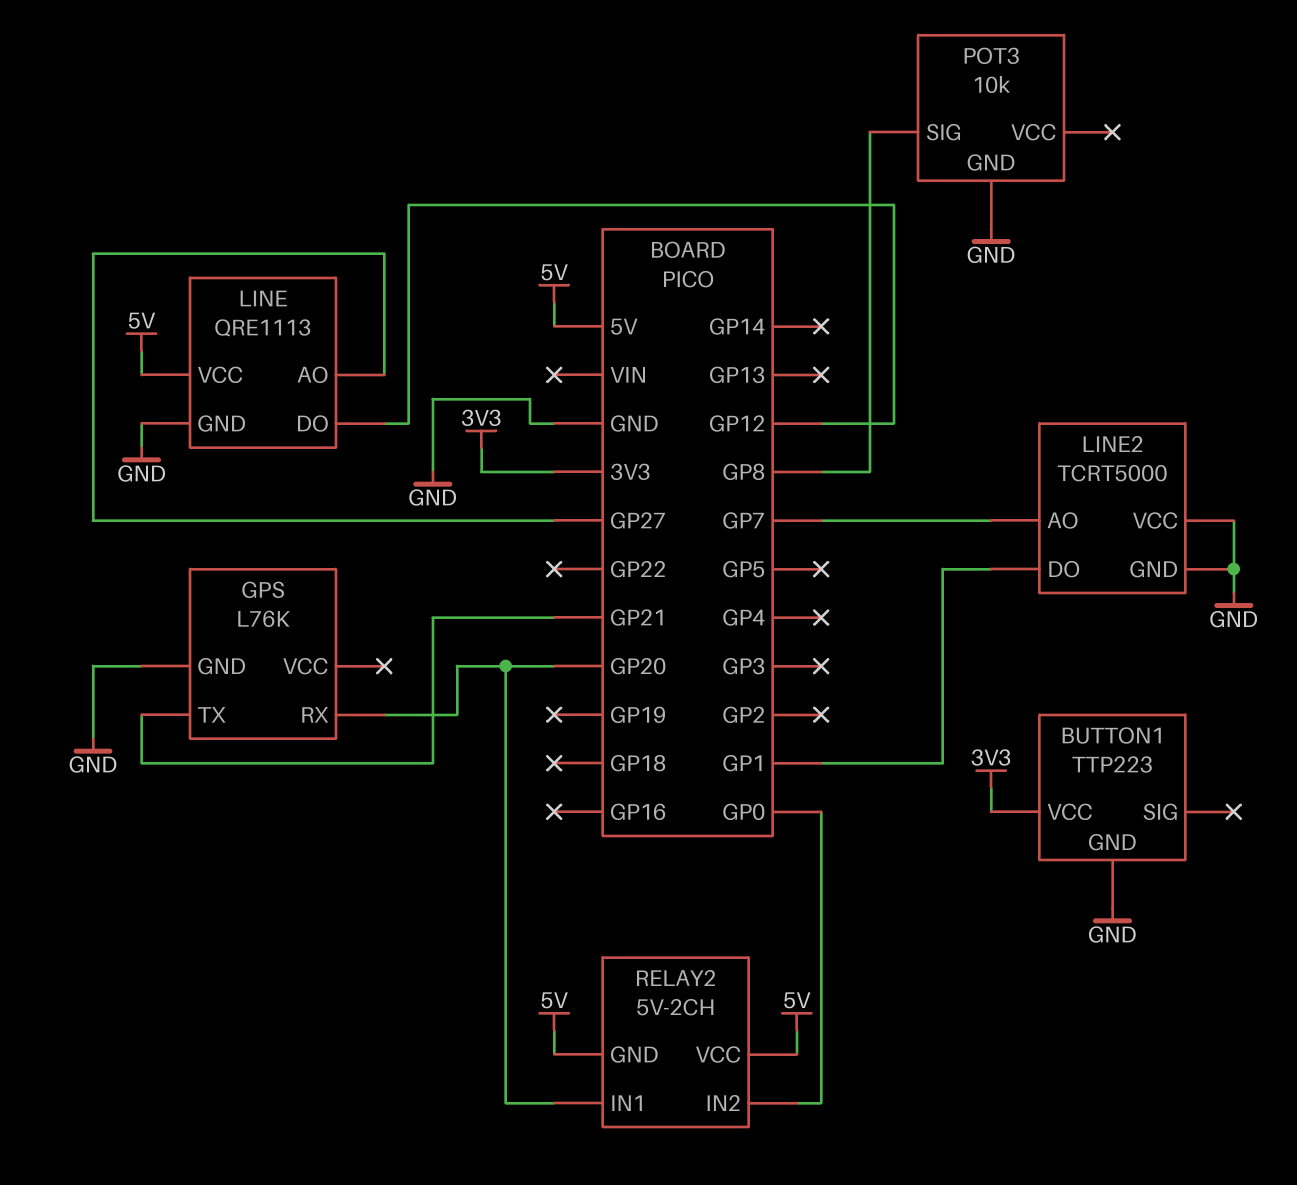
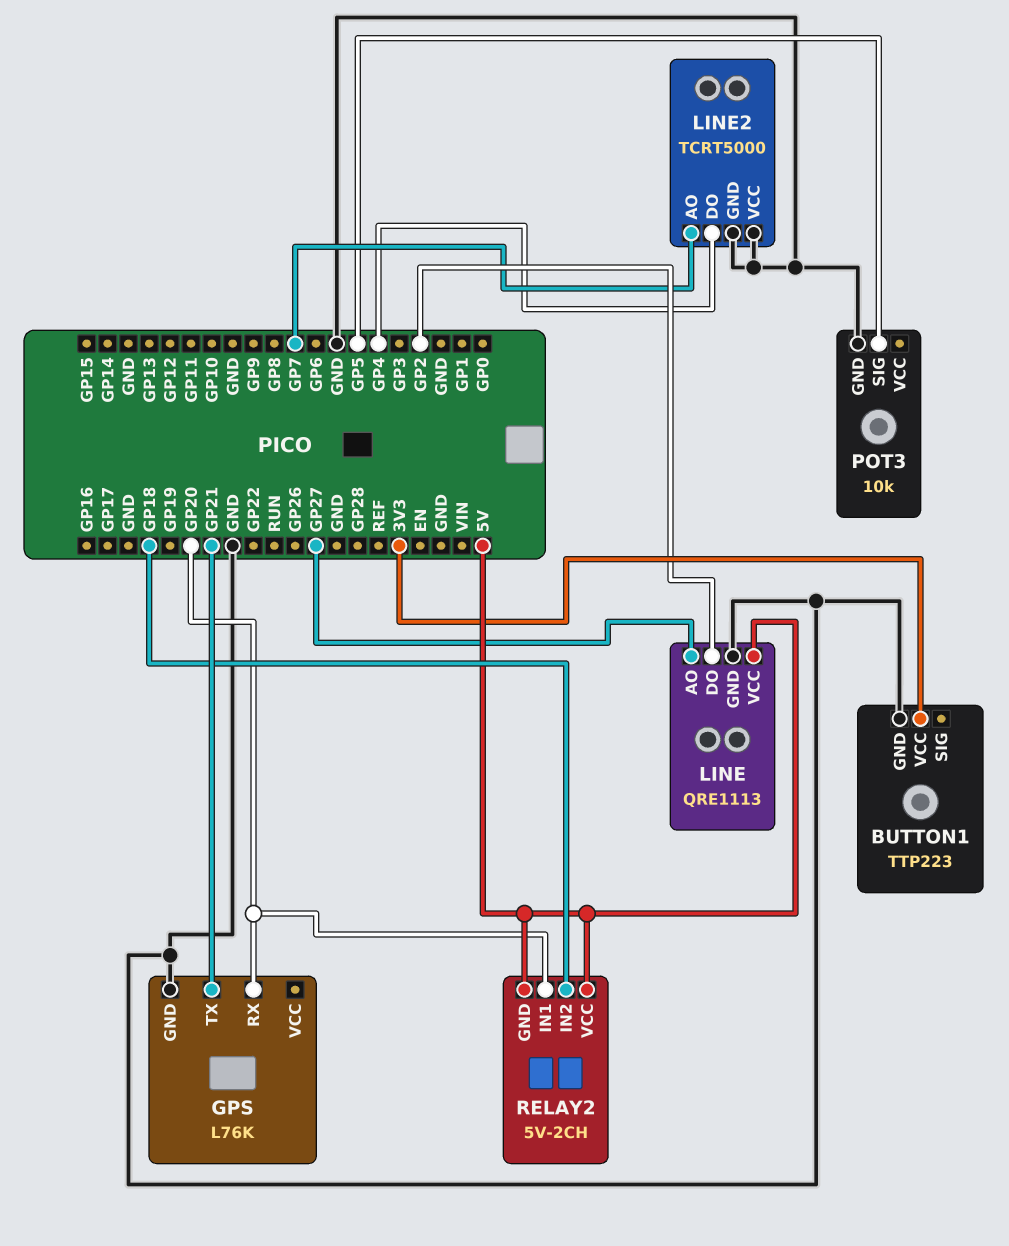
LINE pin DO: GP12 -> GP2
LINE2 pin DO: GP1 -> GP4
POT3 pin SIG: GP8 -> GP5
RELAY2 pin IN2: GP0 -> GP18

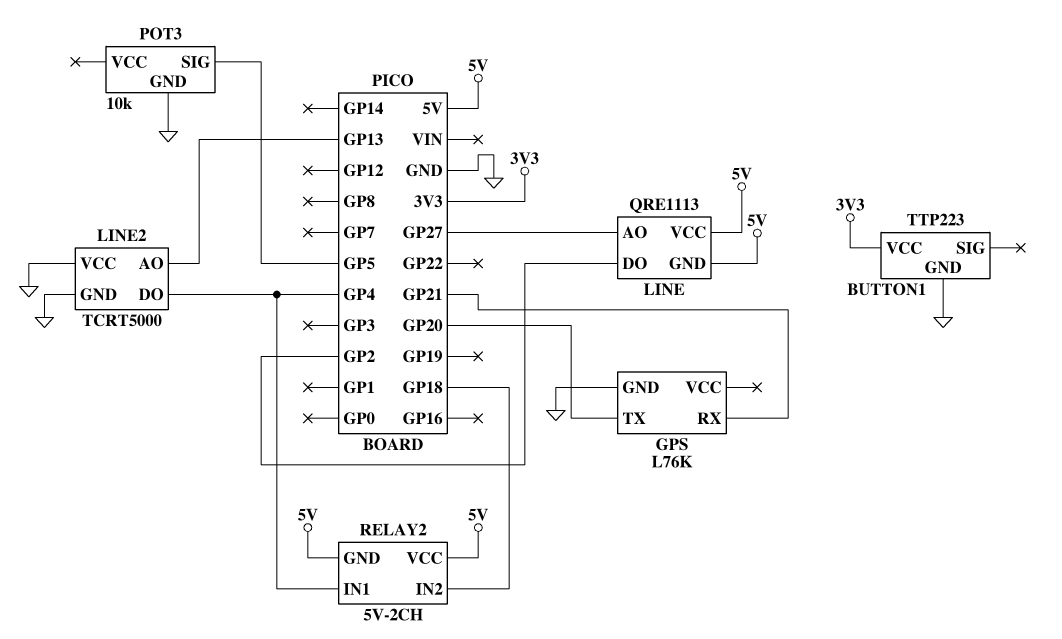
GPS pin RX: GP20 -> GP21
GPS pin TX: GP21 -> GP20
LINE pin GND: GND -> 5V
LINE2 pin AO: GP7 -> GP13
RELAY2 pin IN1: GP20 -> GP4

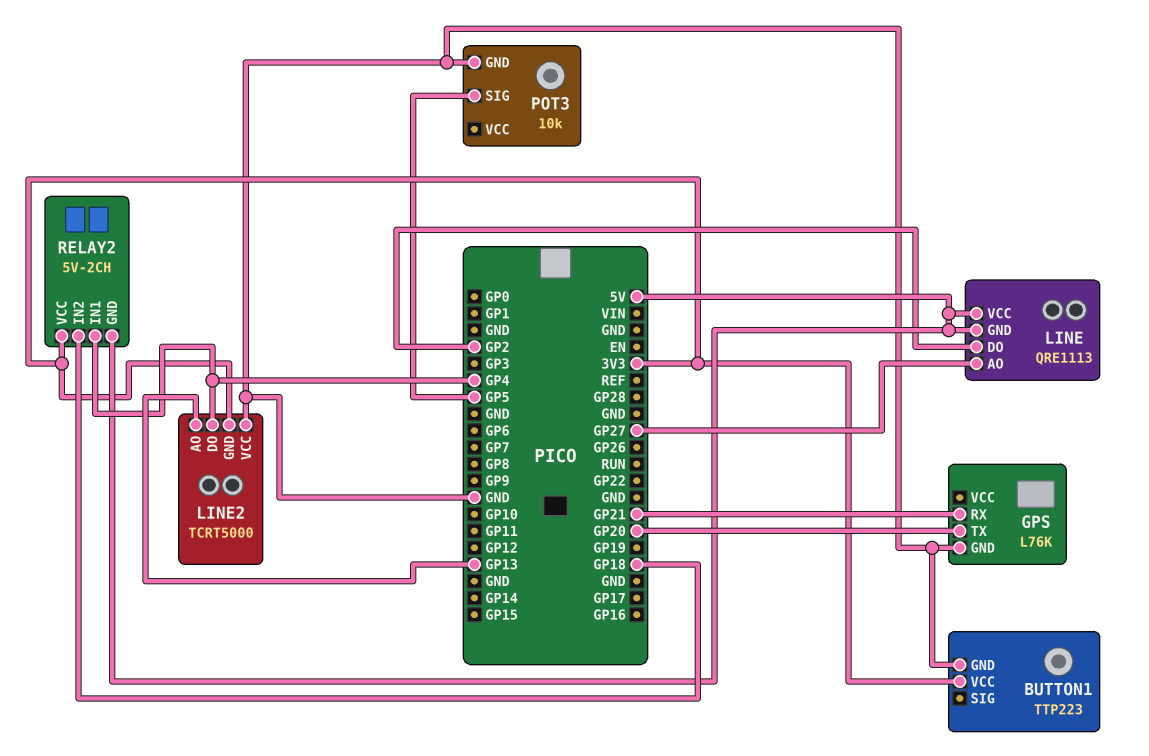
LINE2 pin GND: GND -> 3V3
RELAY2 pin VCC: 5V -> 3V3

